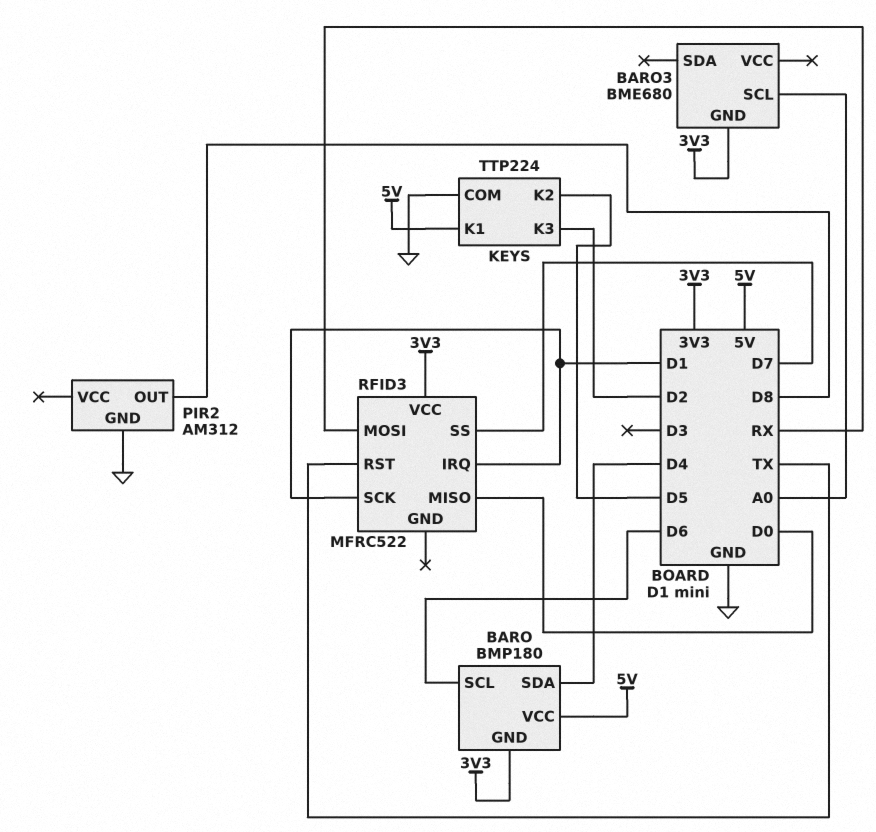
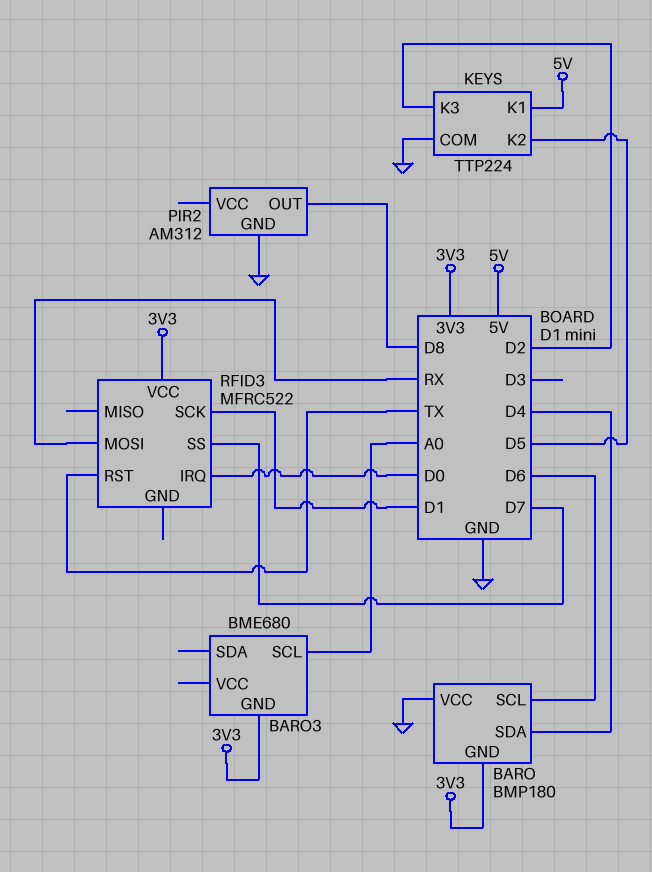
BARO pin VCC: 5V -> GND
RFID3 pin IRQ: D1 -> D0
RFID3 pin MISO: D0 -> none

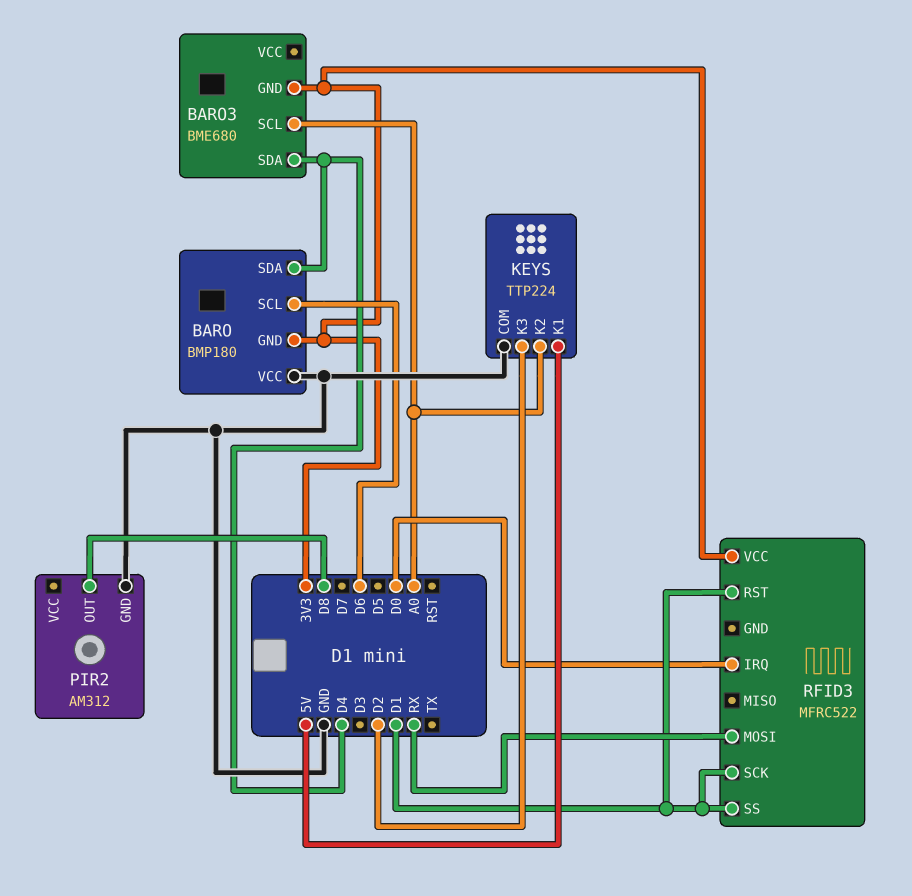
BARO3 pin SDA: none -> D4
KEYS pin K2: D5 -> A0
RFID3 pin RST: TX -> D1
RFID3 pin SS: D7 -> D1

